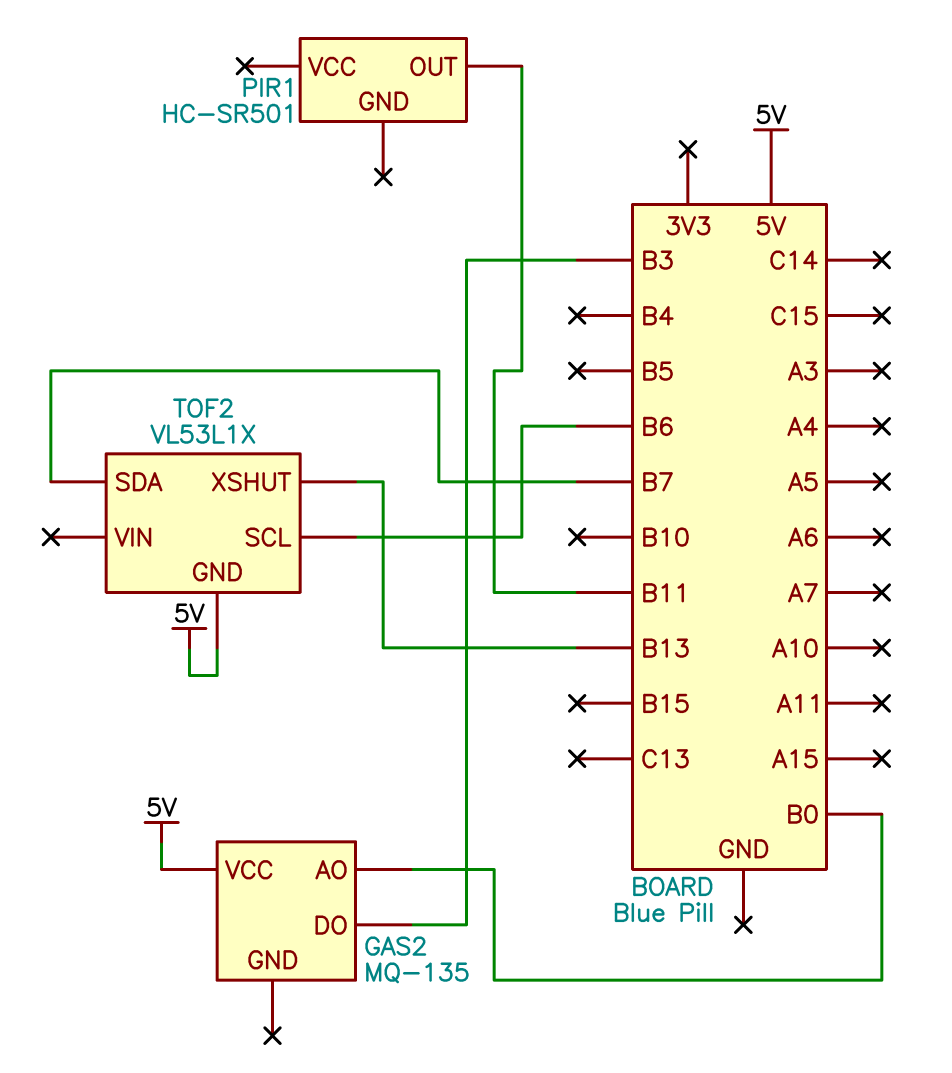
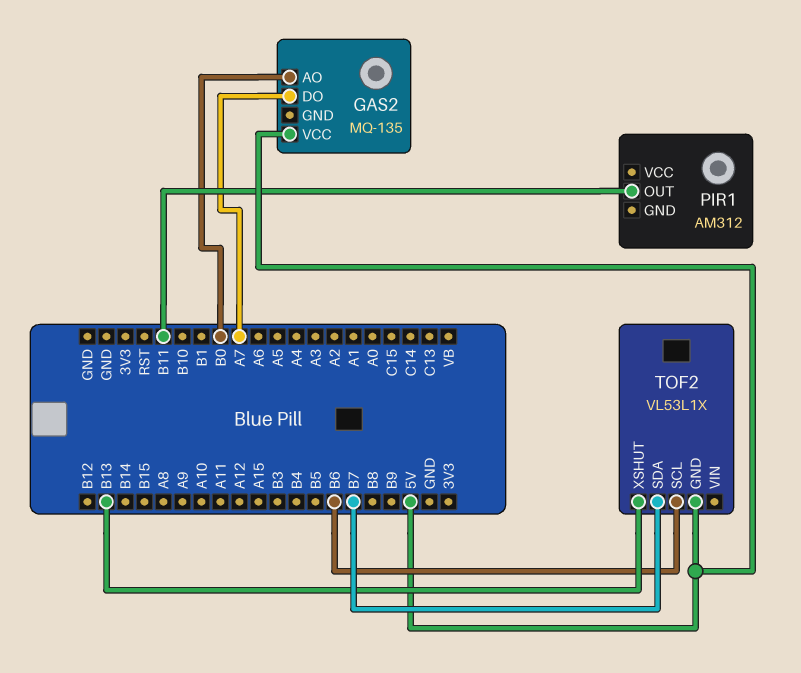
GAS2 pin DO: B3 -> A7
PIR1: HC-SR501 -> AM312

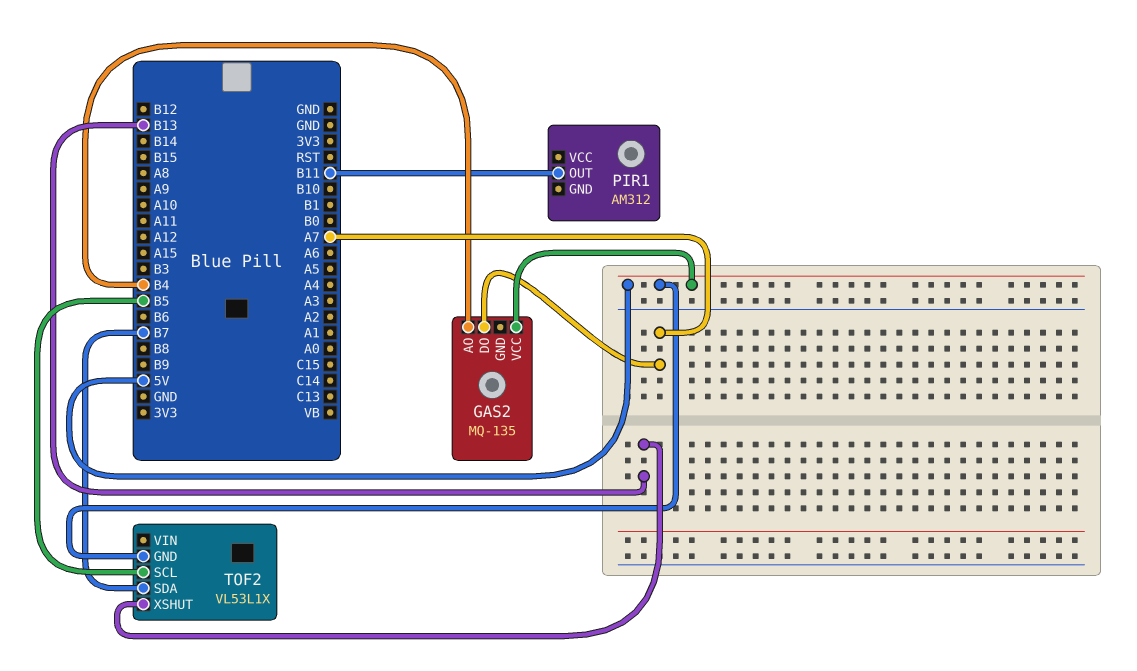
GAS2 pin AO: B0 -> B4
TOF2 pin SCL: B6 -> B5

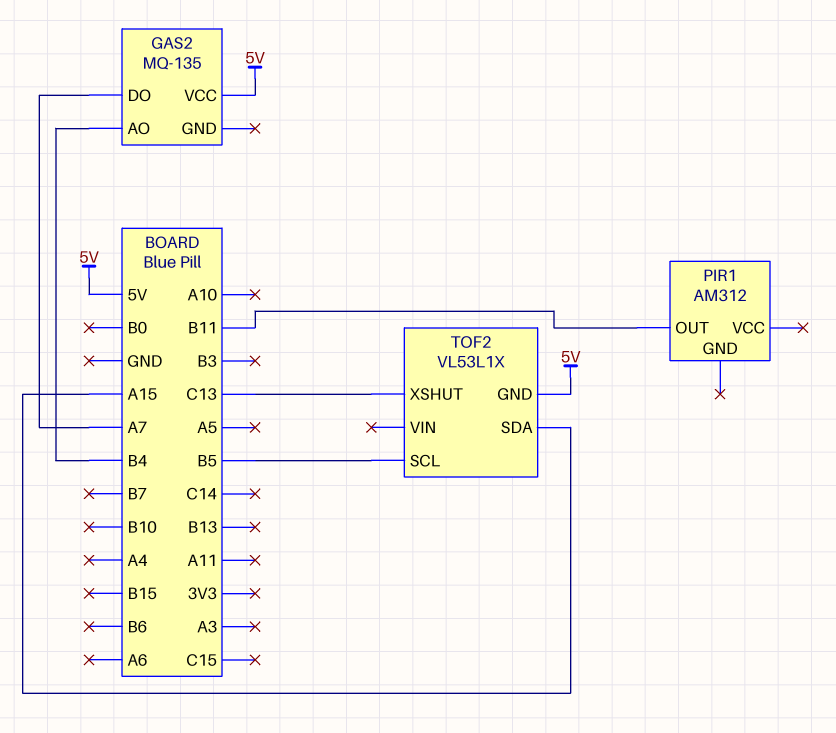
TOF2 pin SDA: B7 -> A15
TOF2 pin XSHUT: B13 -> C13

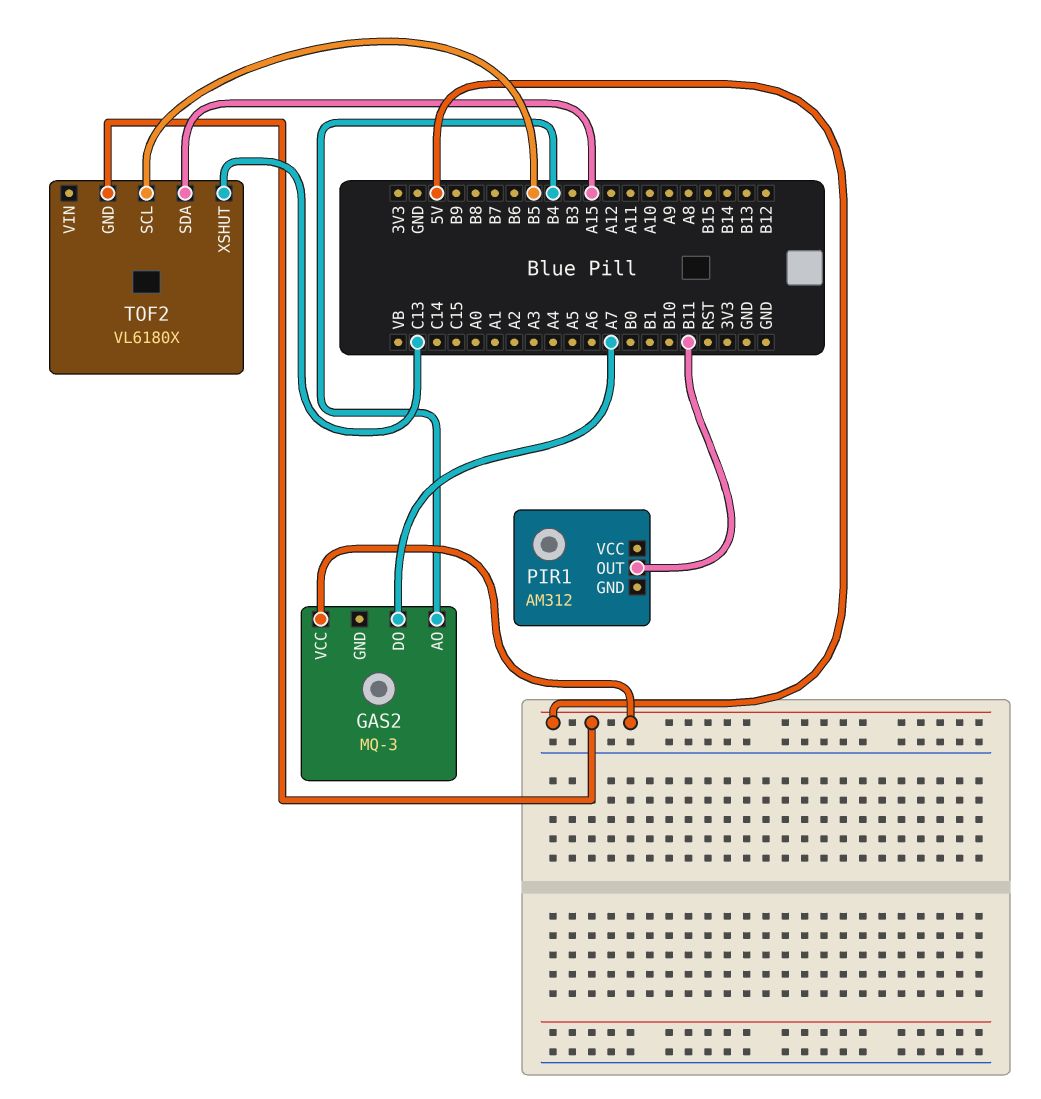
GAS2: MQ-135 -> MQ-3
TOF2: VL53L1X -> VL6180X

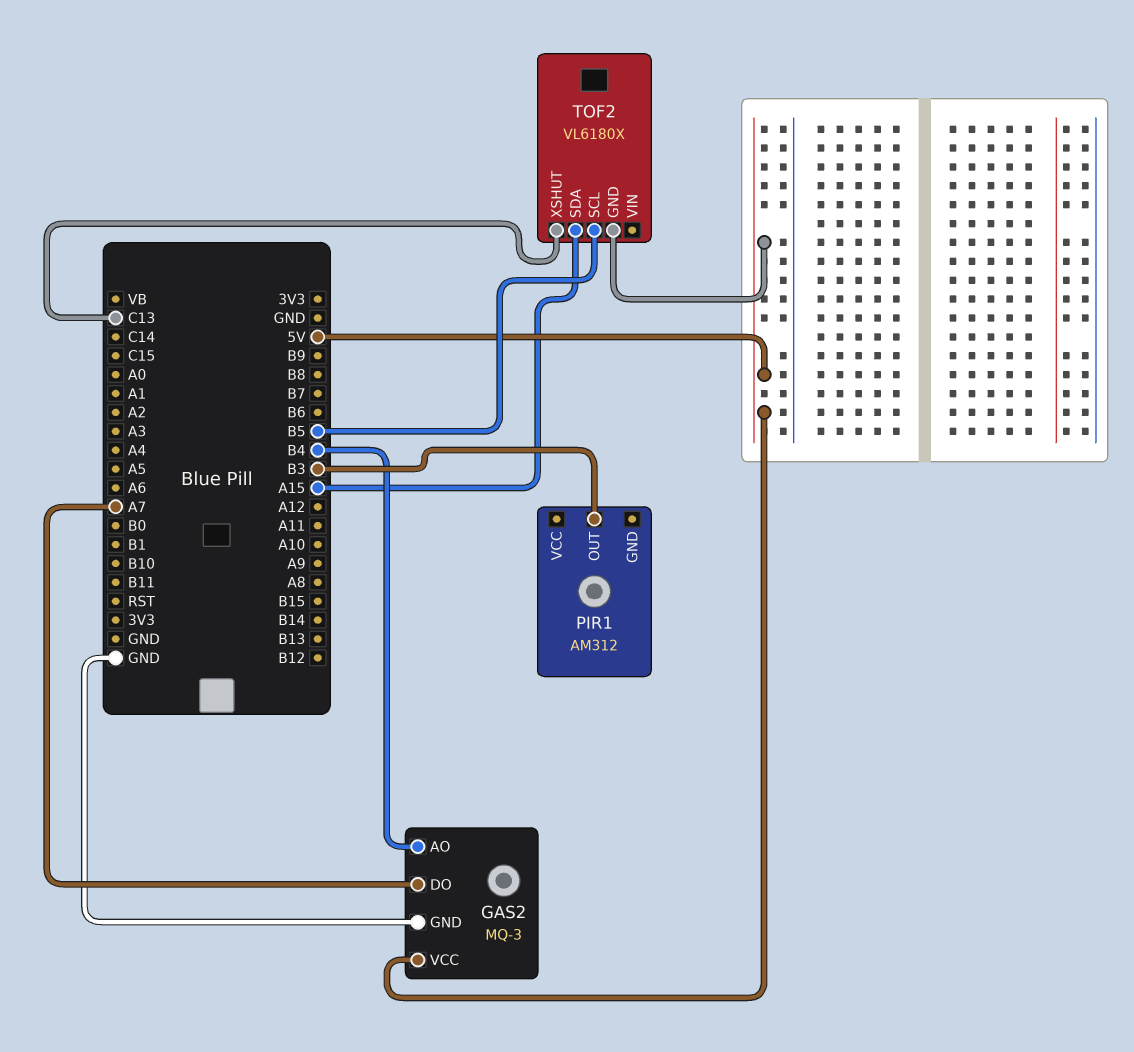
GAS2 pin GND: none -> GND
PIR1 pin OUT: B11 -> B3

